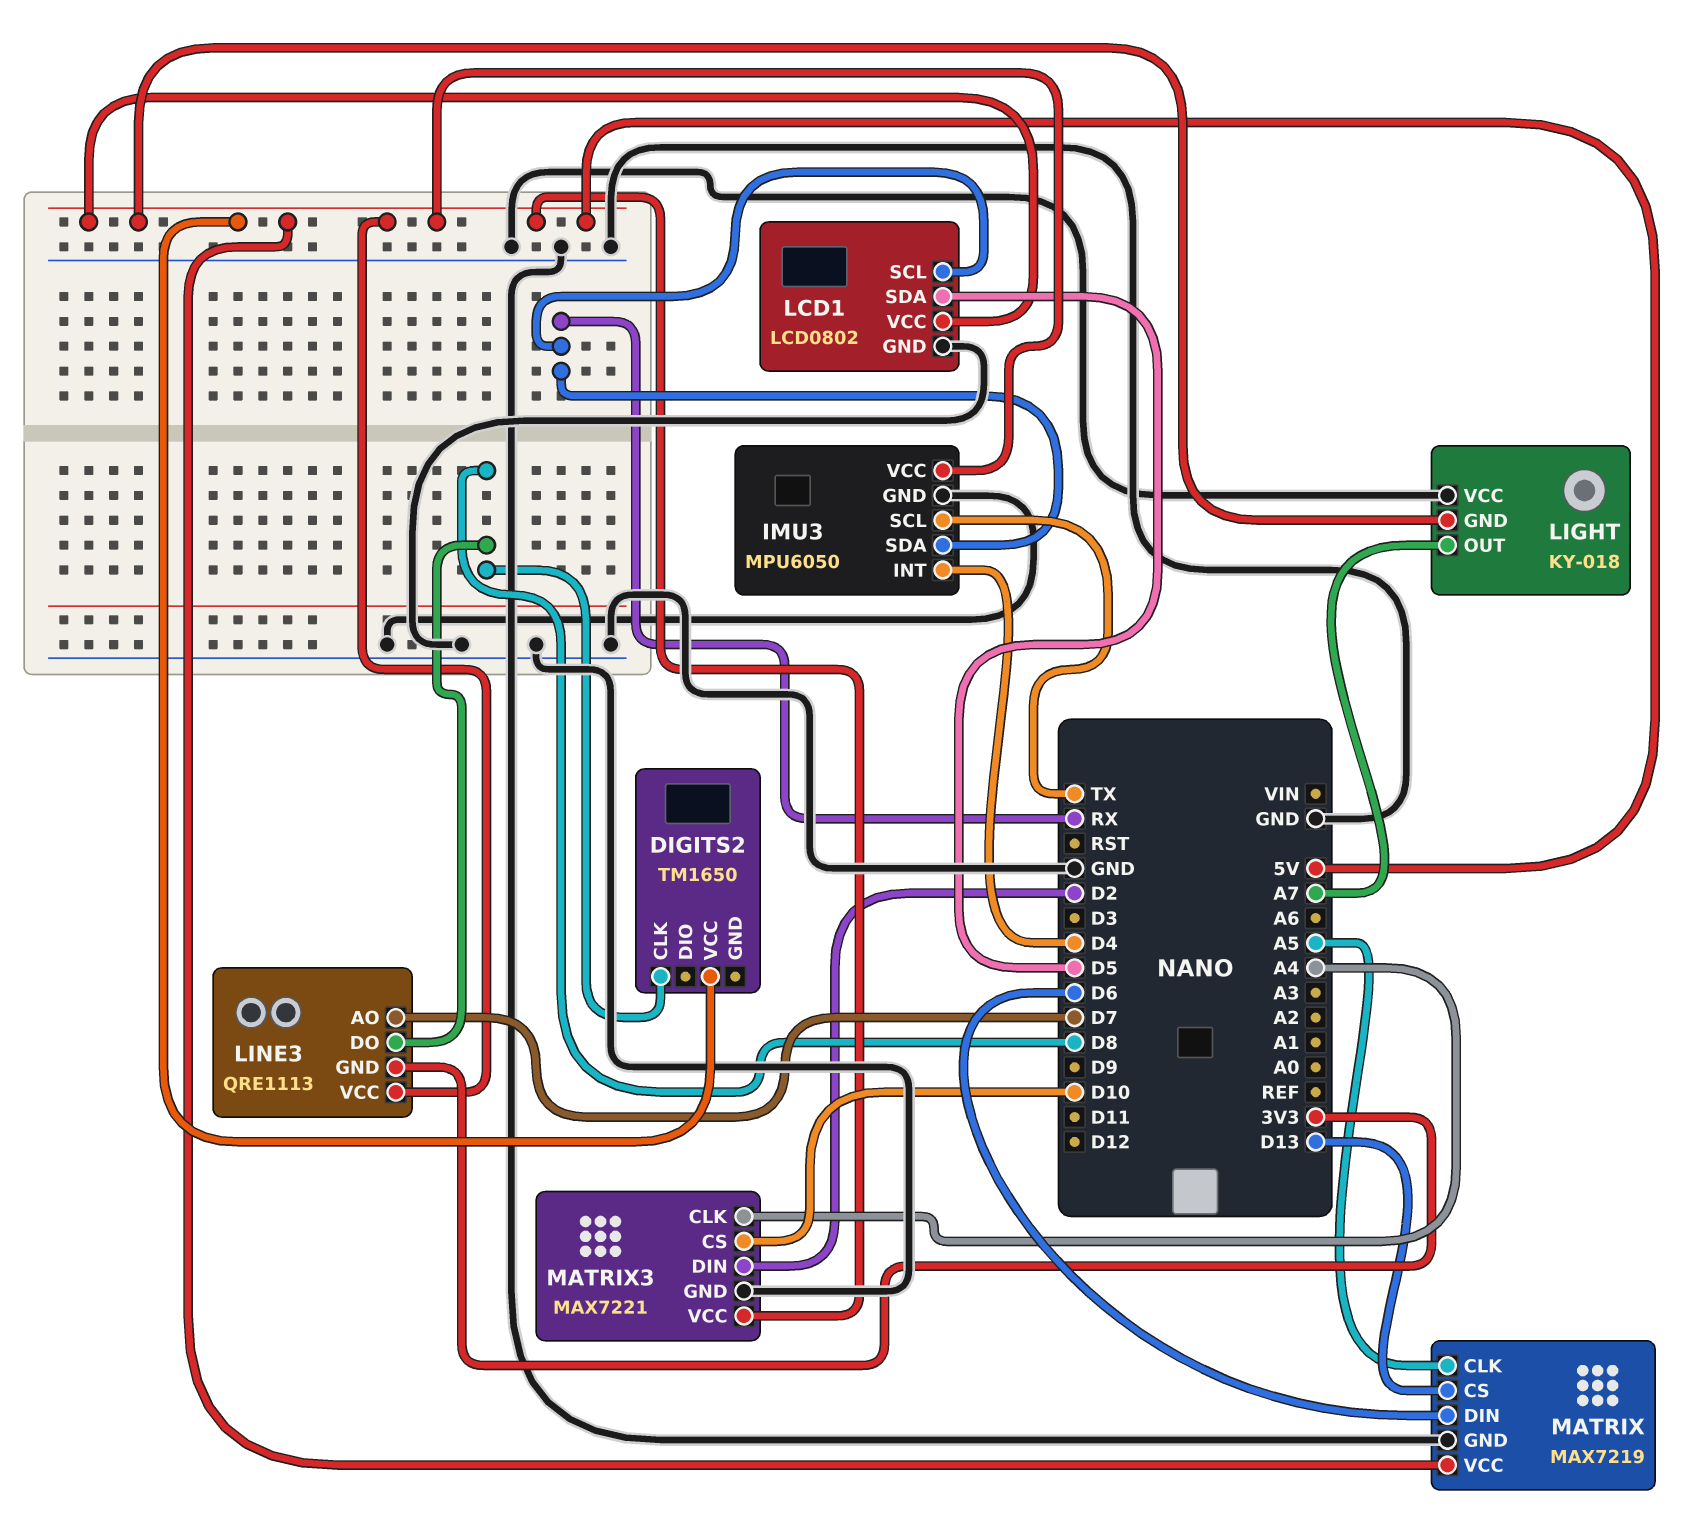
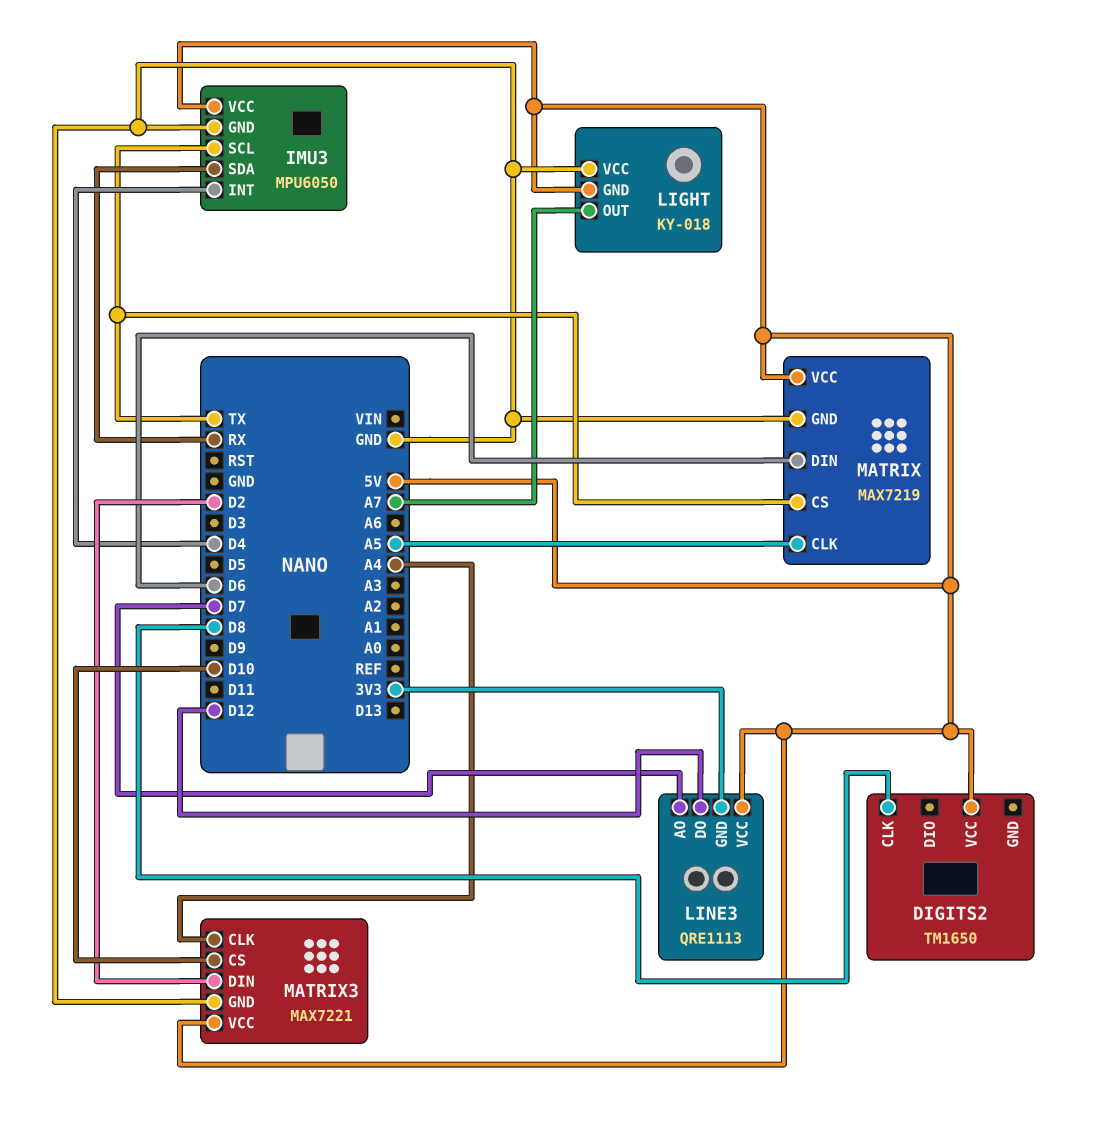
LCD1: LCD0802 -> none
LCD1 pin GND: GND -> none
LCD1 pin SCL: RX -> none
LCD1 pin SDA: D5 -> none
LCD1 pin VCC: 5V -> none
LINE3 pin DO: D8 -> D12
MATRIX pin CS: D13 -> TX

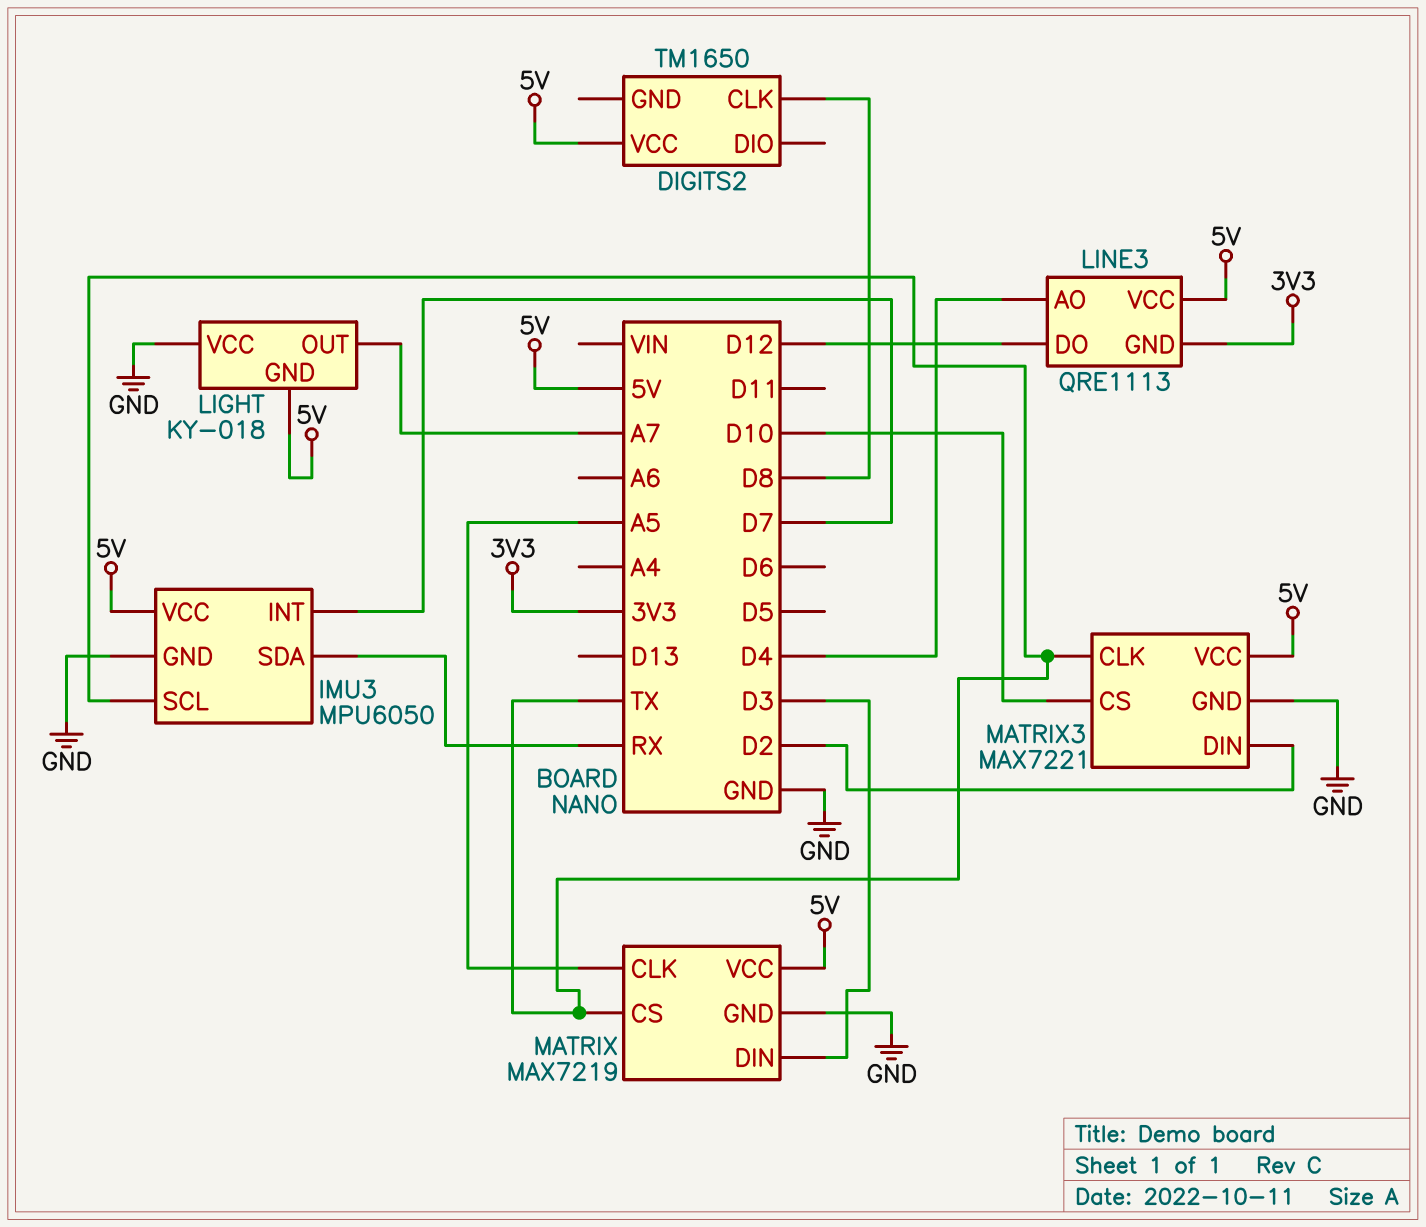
IMU3 pin INT: D4 -> D7
LINE3 pin AO: D7 -> D4
MATRIX pin DIN: D6 -> D3
MATRIX3 pin CLK: A4 -> TX

